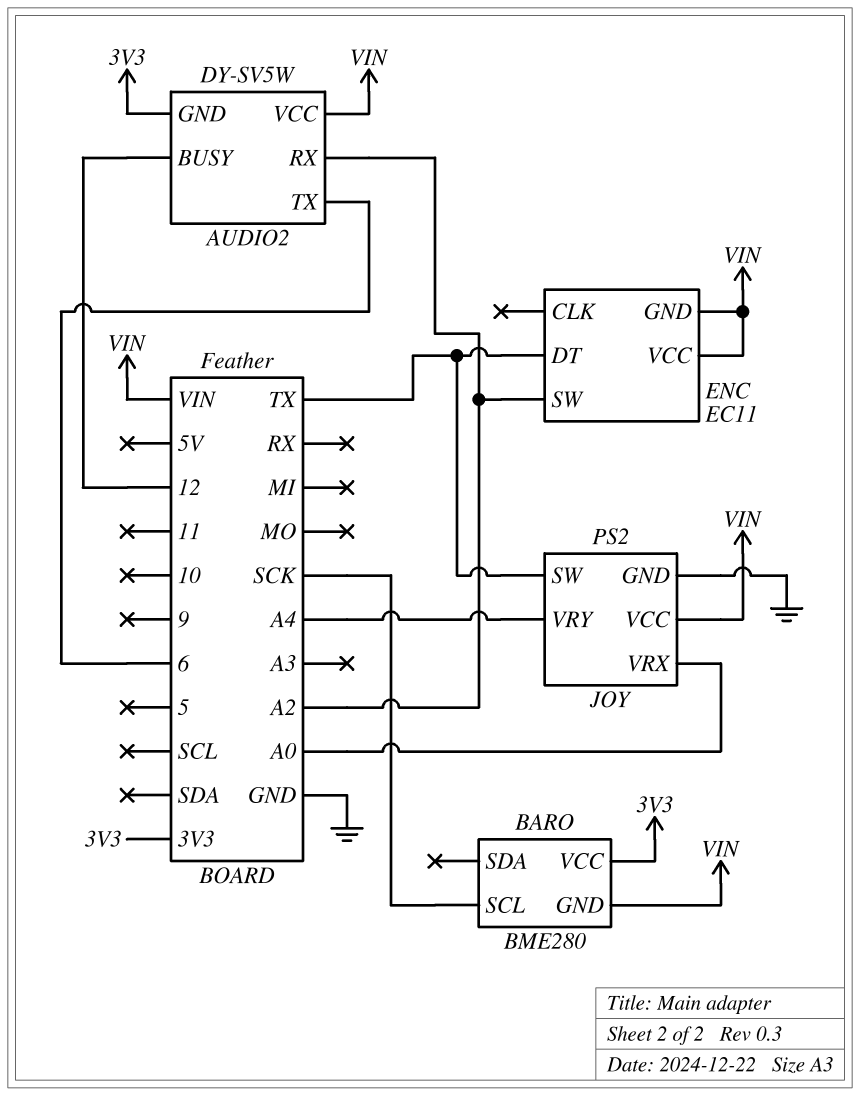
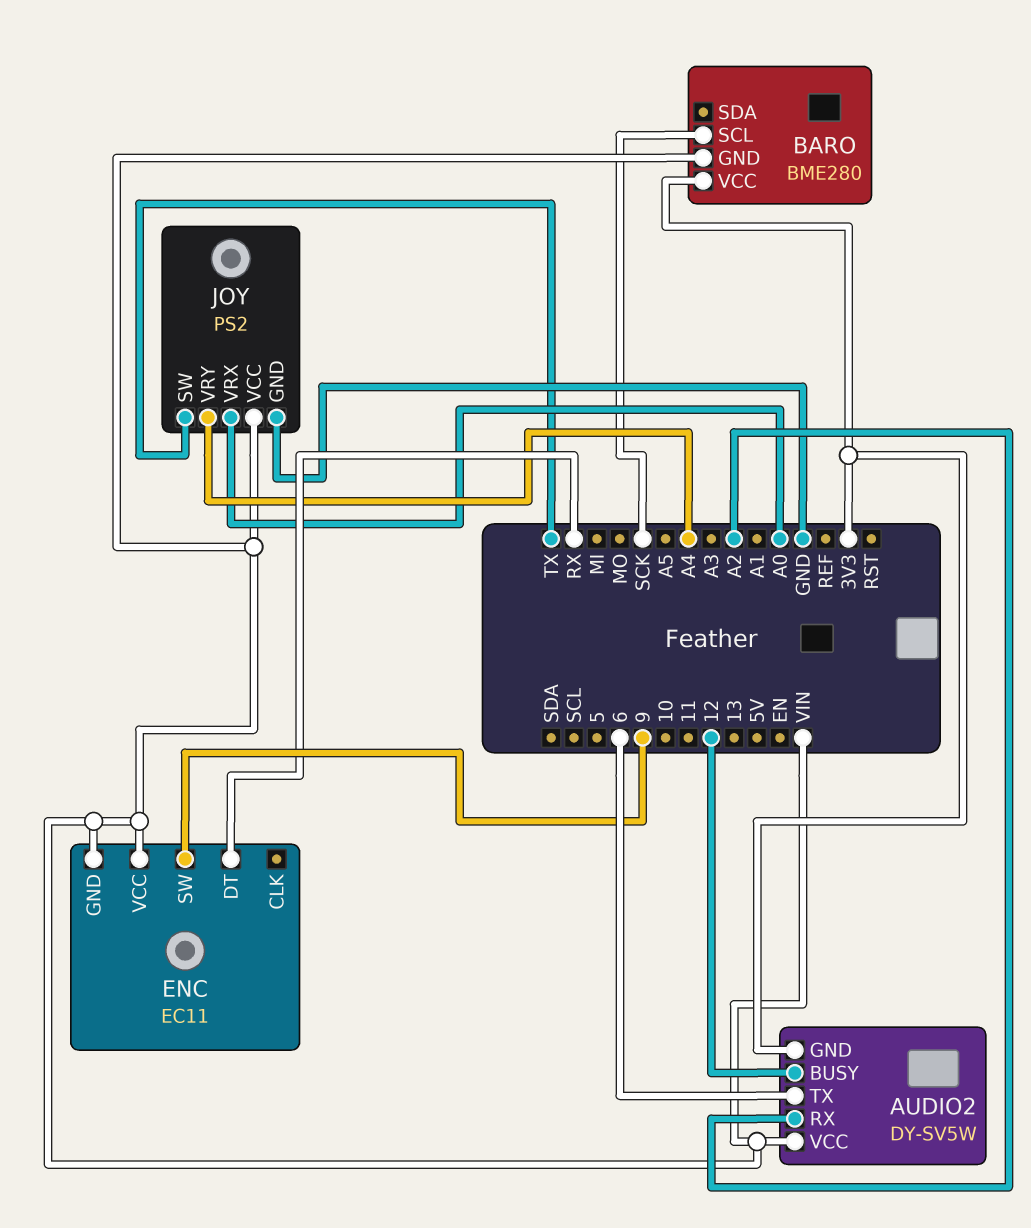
ENC pin DT: TX -> RX
ENC pin SW: A2 -> 9

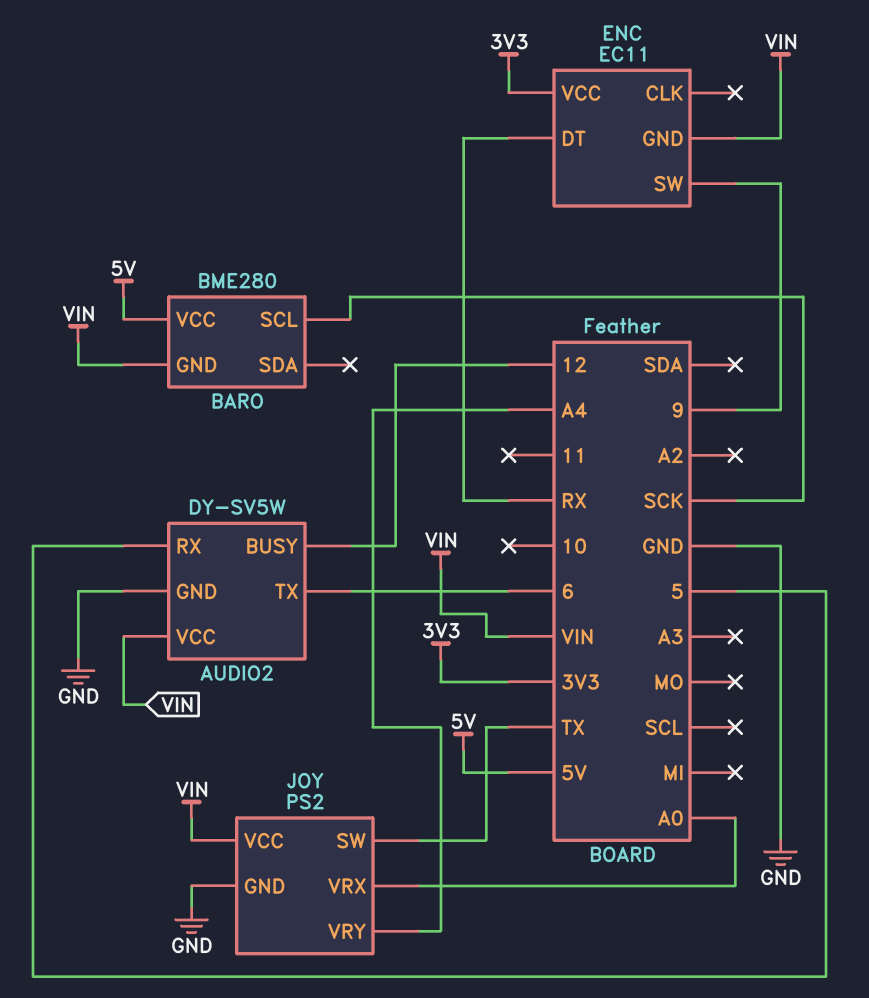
AUDIO2 pin GND: 3V3 -> GND
AUDIO2 pin RX: A2 -> 5
BARO pin VCC: 3V3 -> 5V
ENC pin VCC: VIN -> 3V3

